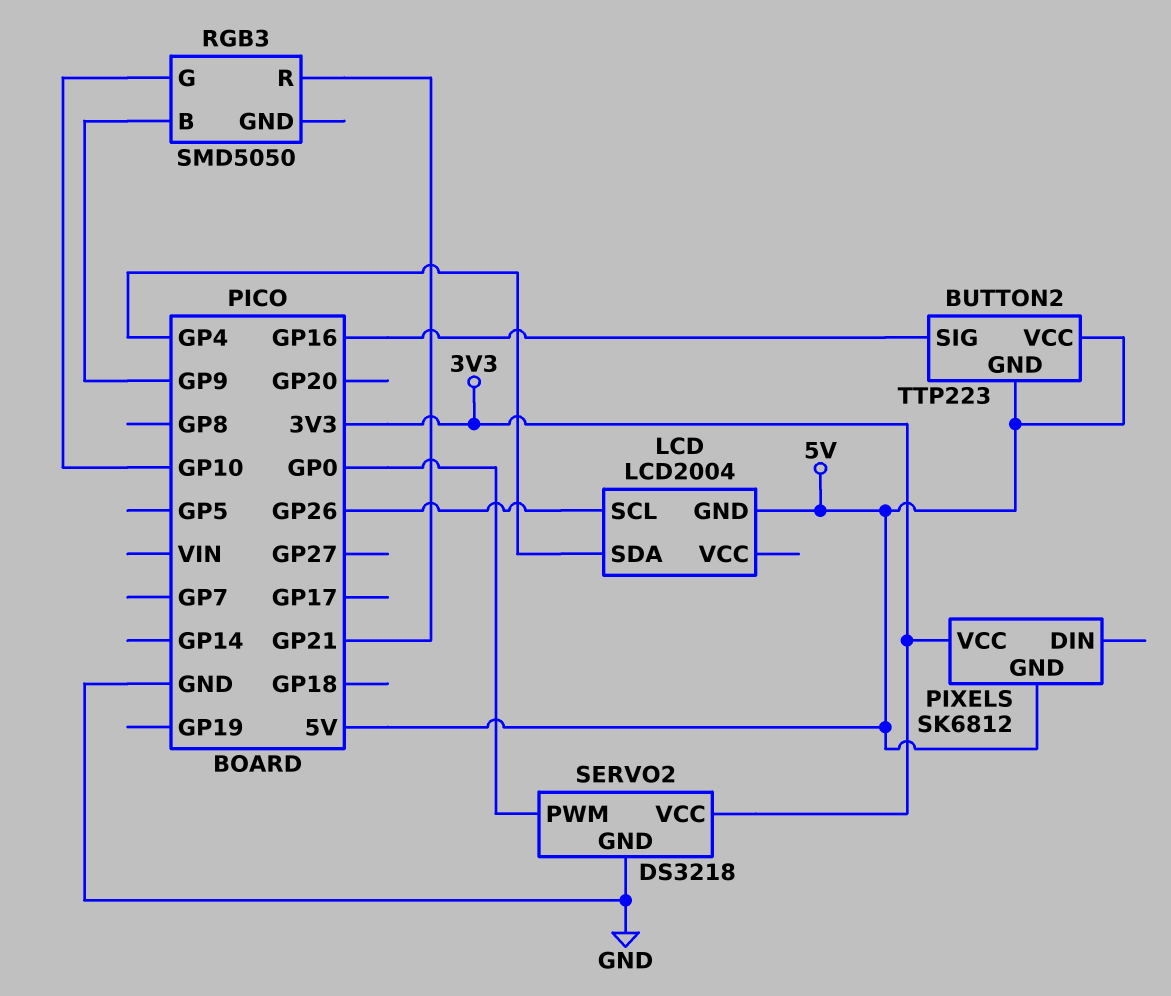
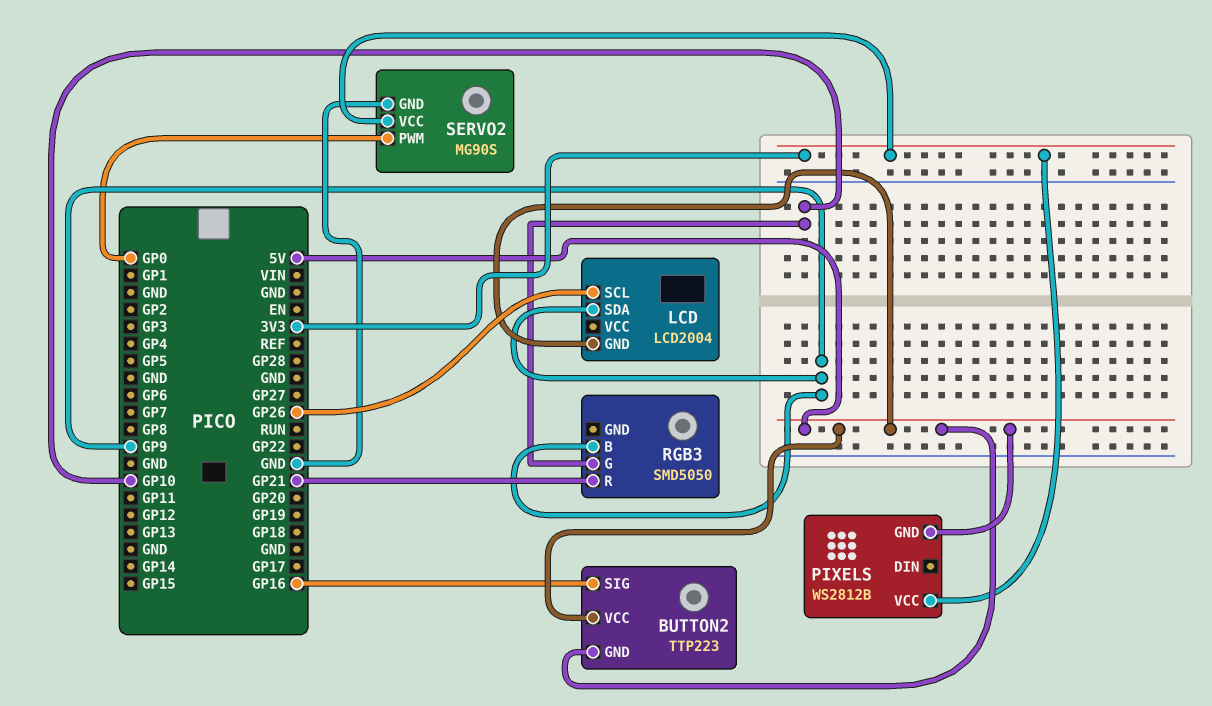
LCD pin SDA: GP4 -> GP9
PIXELS: SK6812 -> WS2812B
SERVO2: DS3218 -> MG90S

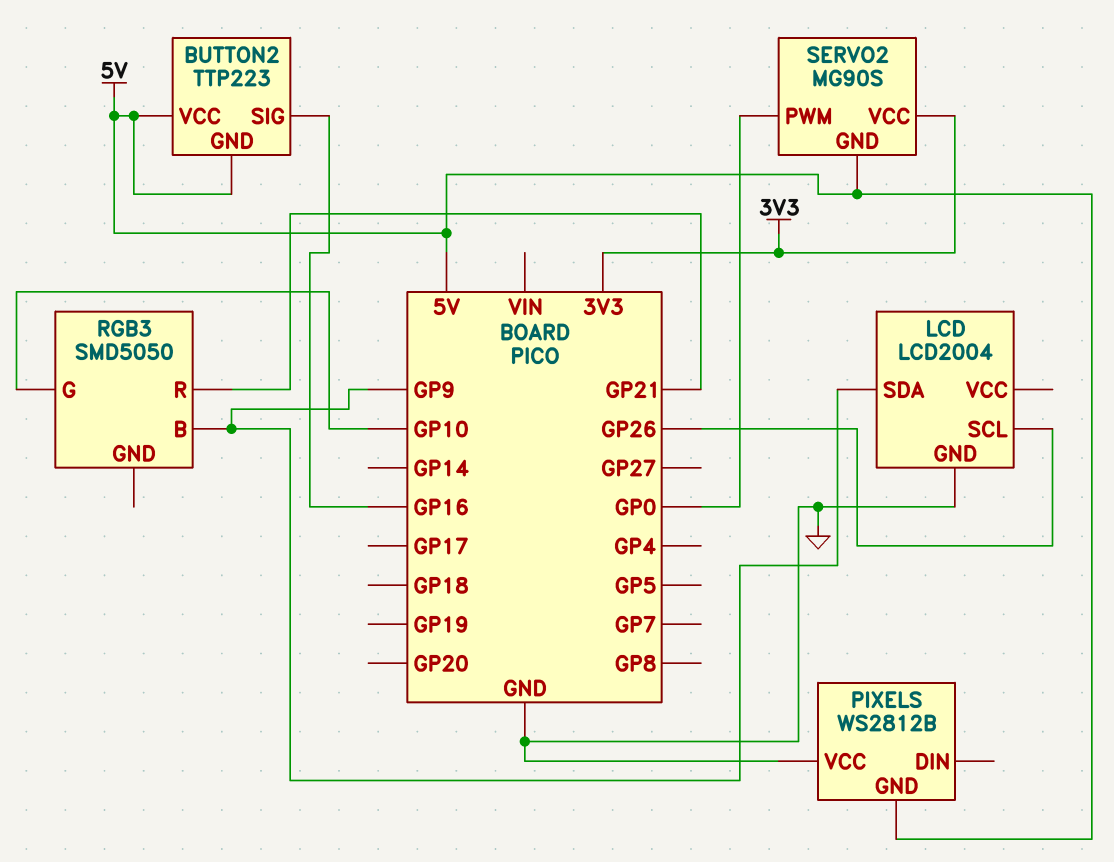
LCD pin GND: 5V -> GND
PIXELS pin VCC: 3V3 -> GND
SERVO2 pin GND: GND -> 5V

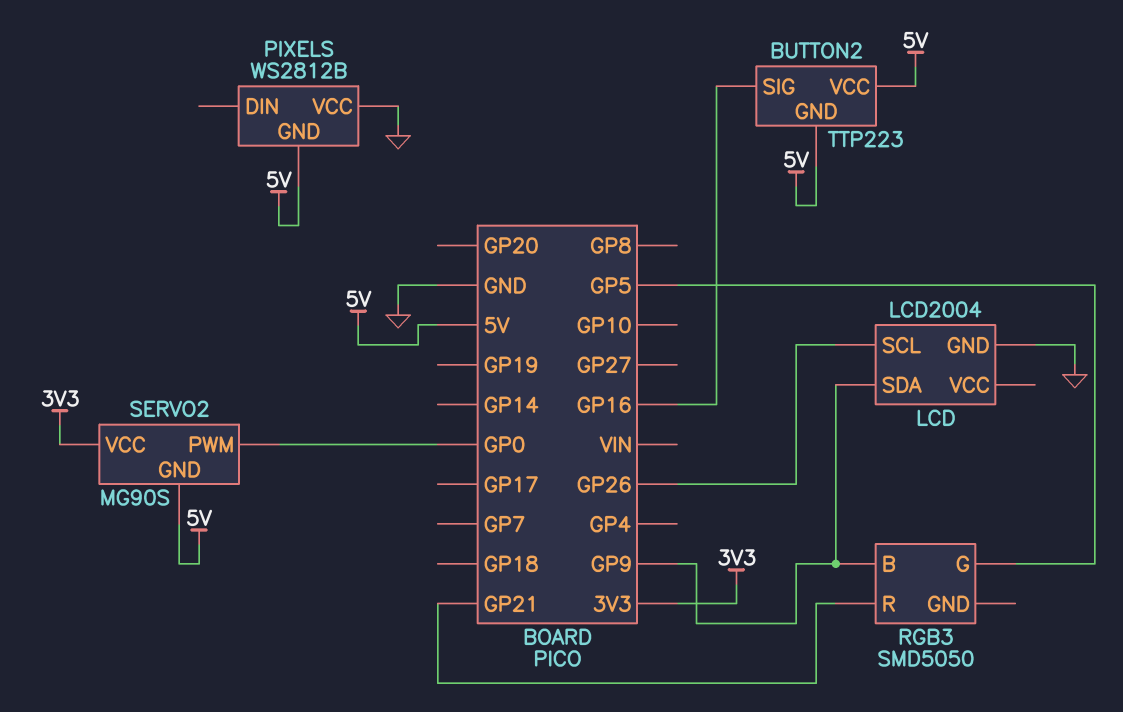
RGB3 pin G: GP10 -> GP5

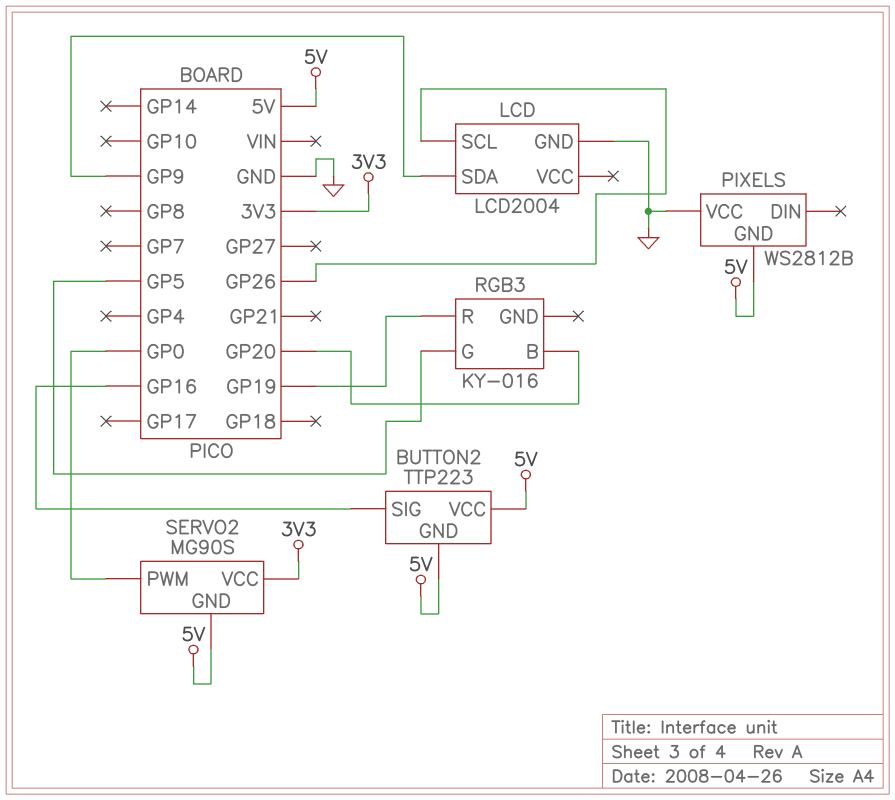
RGB3: SMD5050 -> KY-016
RGB3 pin B: GP9 -> GP20
RGB3 pin R: GP21 -> GP19

